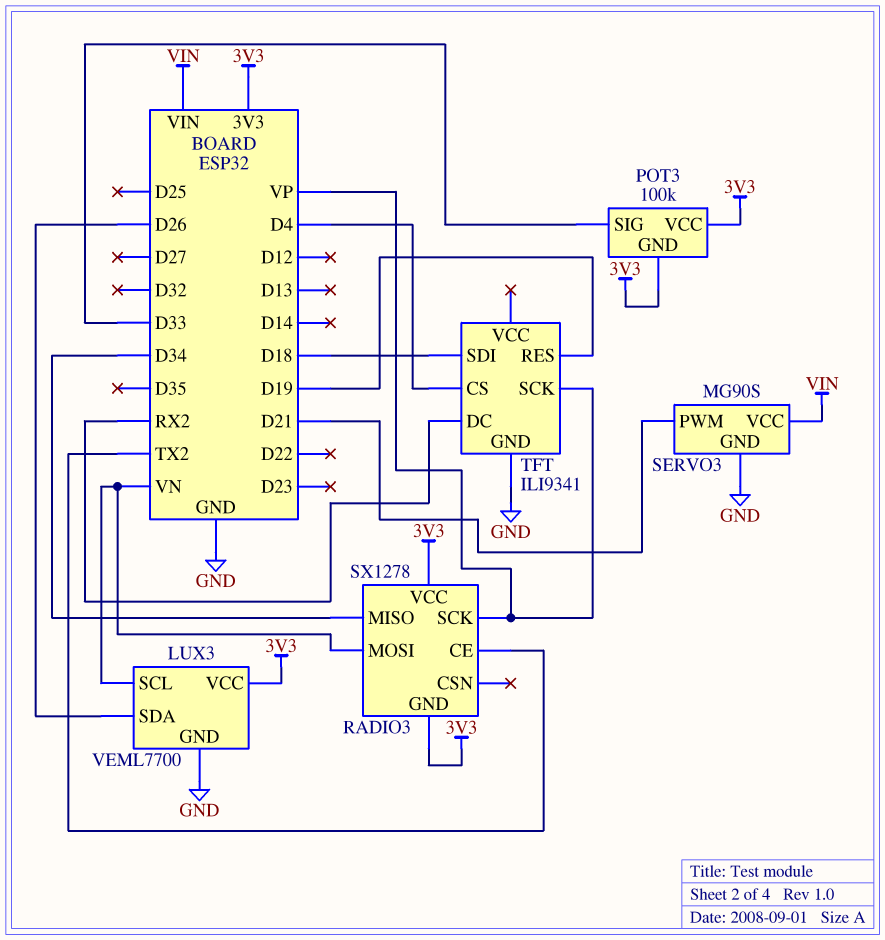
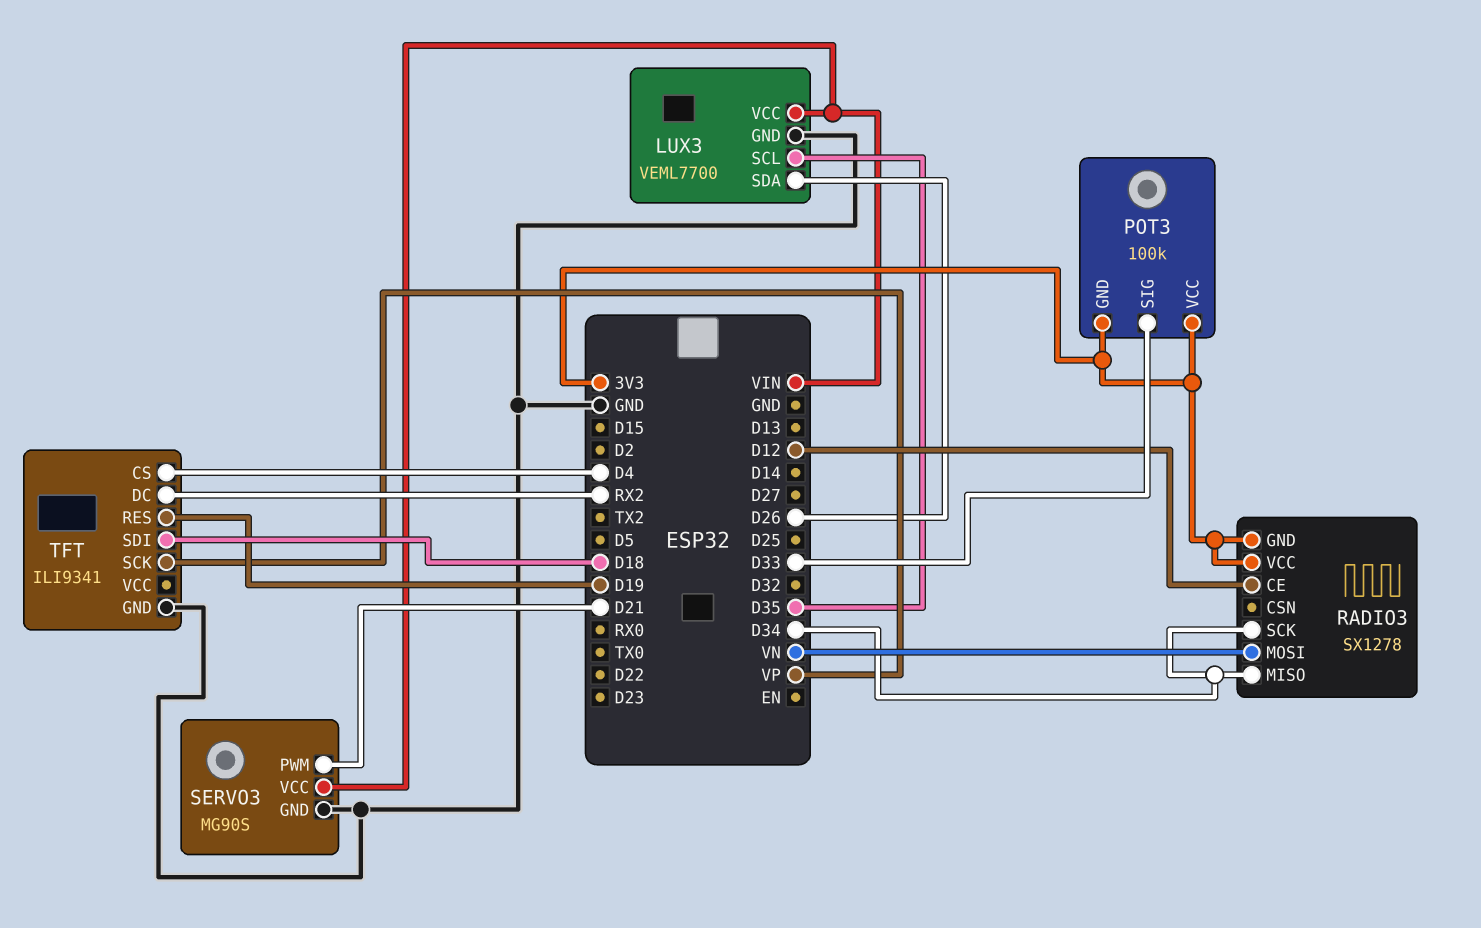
LUX3 pin SCL: VN -> D35
LUX3 pin VCC: 3V3 -> VIN
RADIO3 pin CE: TX2 -> D12
RADIO3 pin SCK: VP -> D34

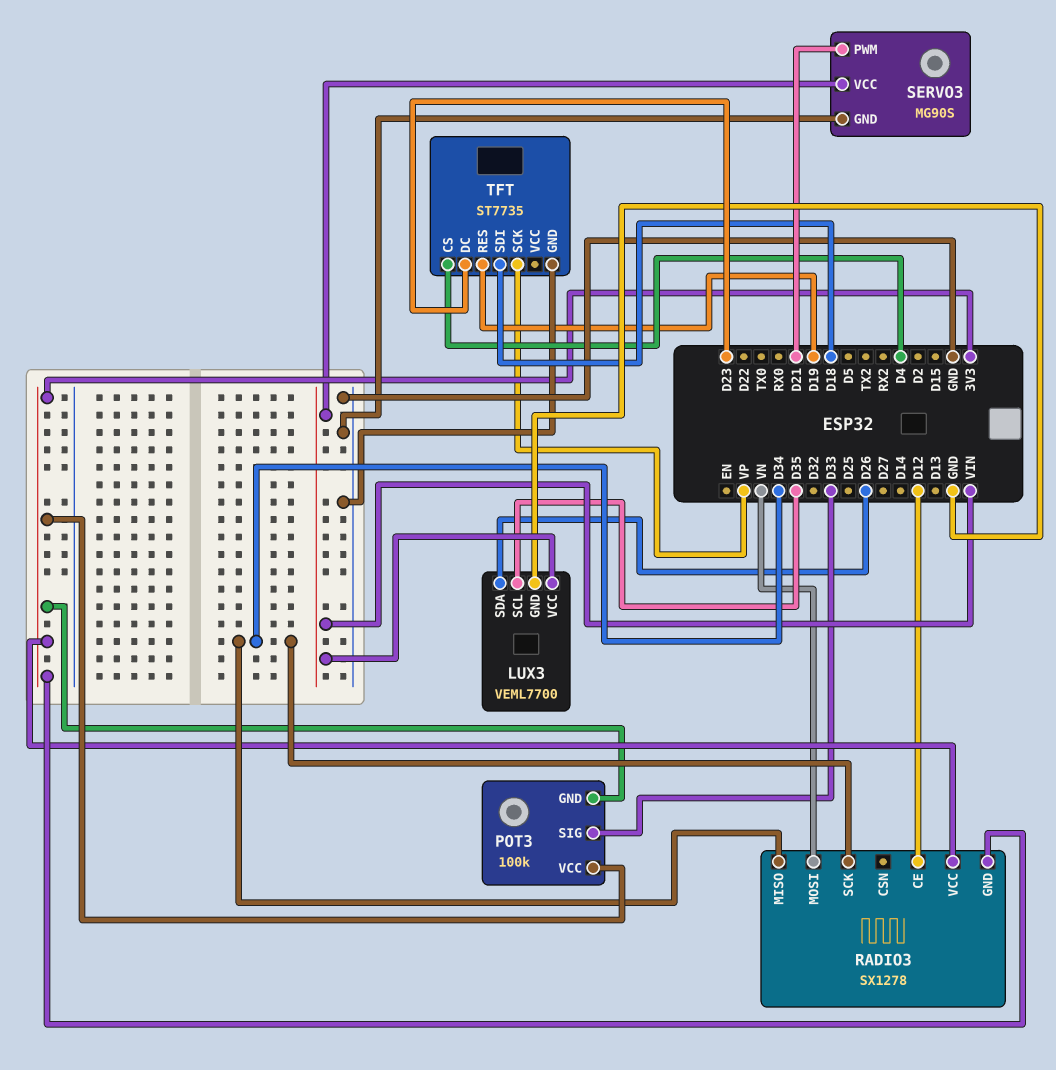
TFT: ILI9341 -> ST7735
TFT pin DC: RX2 -> D23

